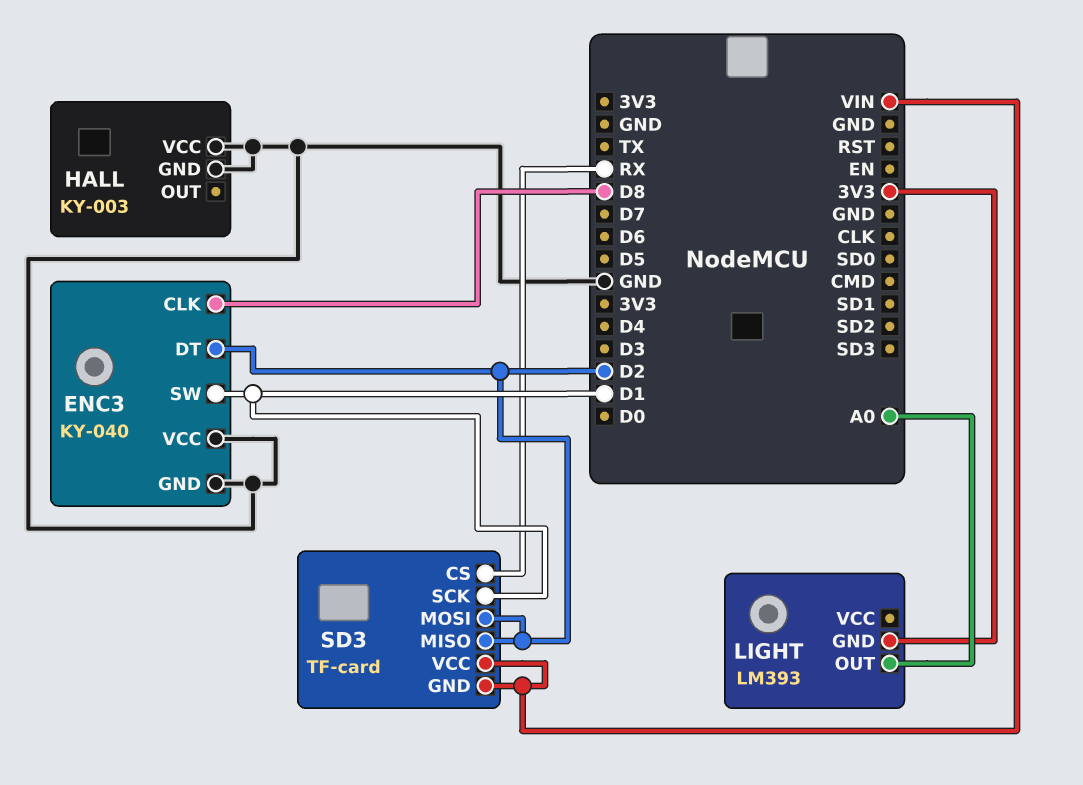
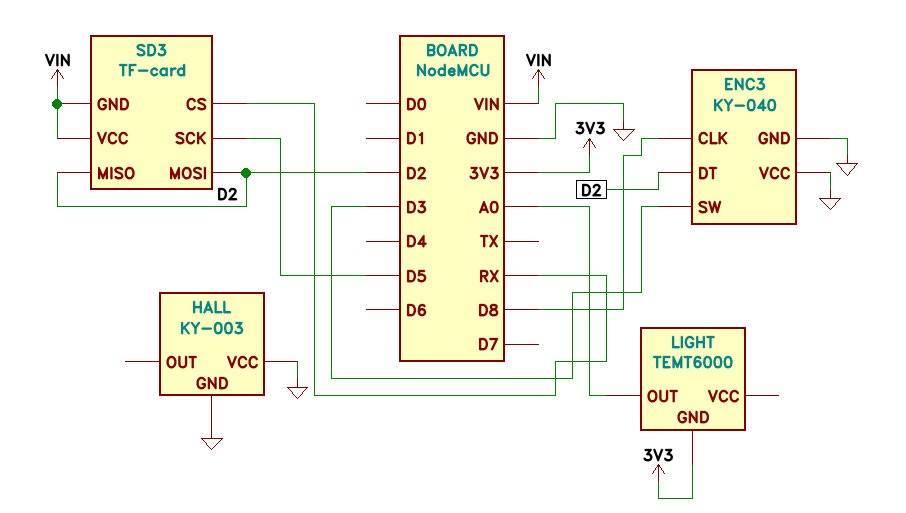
ENC3 pin SW: D1 -> D3
LIGHT: LM393 -> TEMT6000
SD3 pin SCK: D1 -> D5

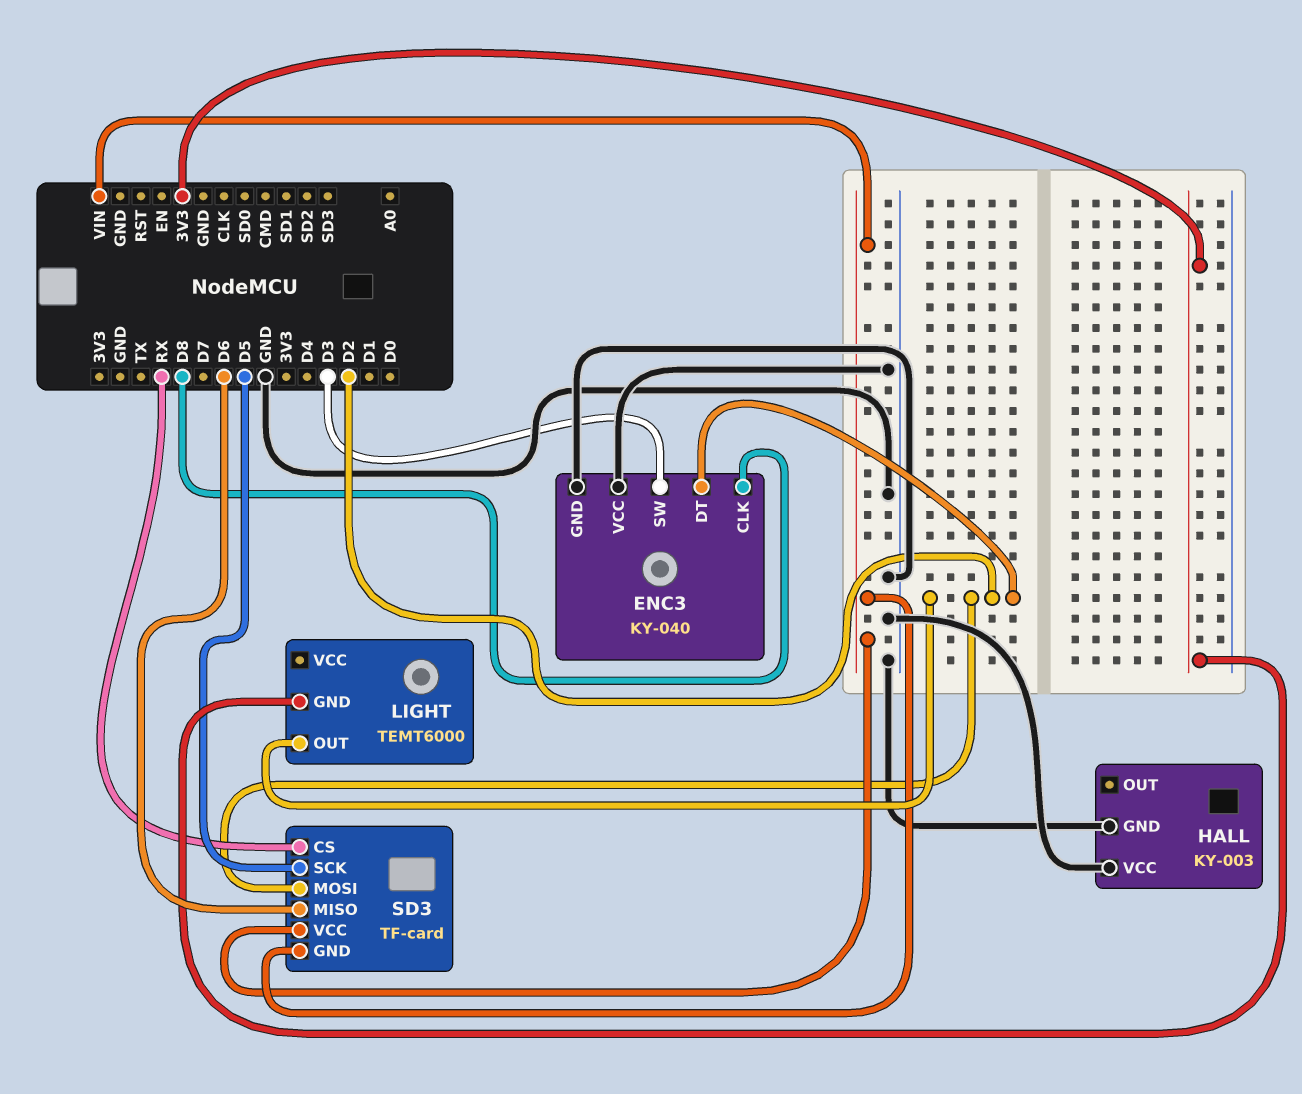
LIGHT pin OUT: A0 -> D2
SD3 pin MISO: D2 -> D6

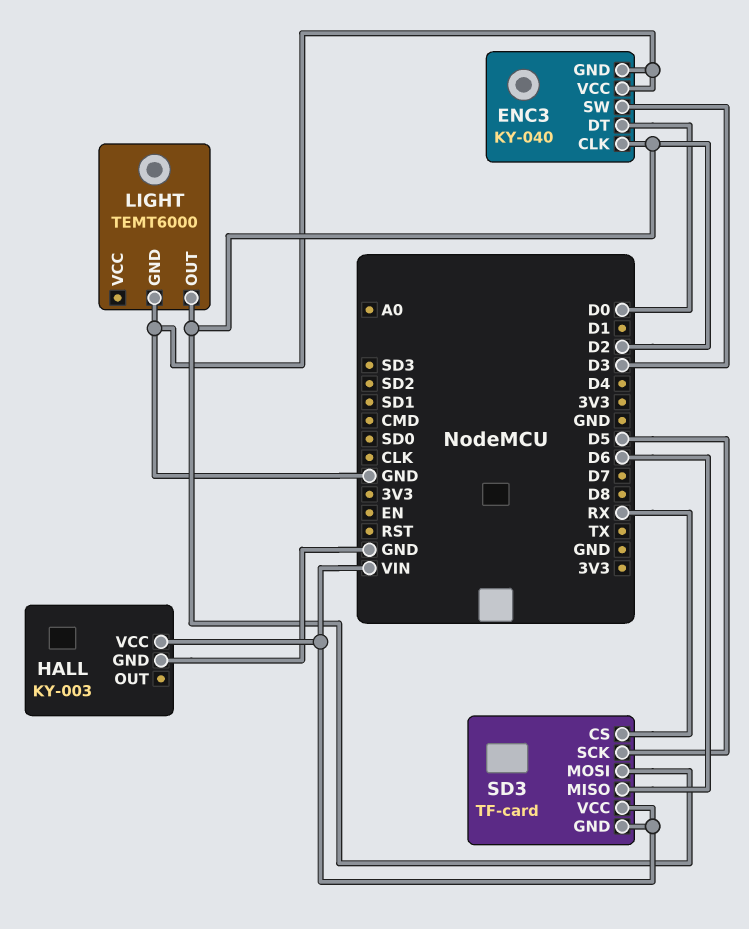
ENC3 pin CLK: D8 -> D2
ENC3 pin DT: D2 -> D0
HALL pin VCC: GND -> VIN
LIGHT pin GND: 3V3 -> GND

